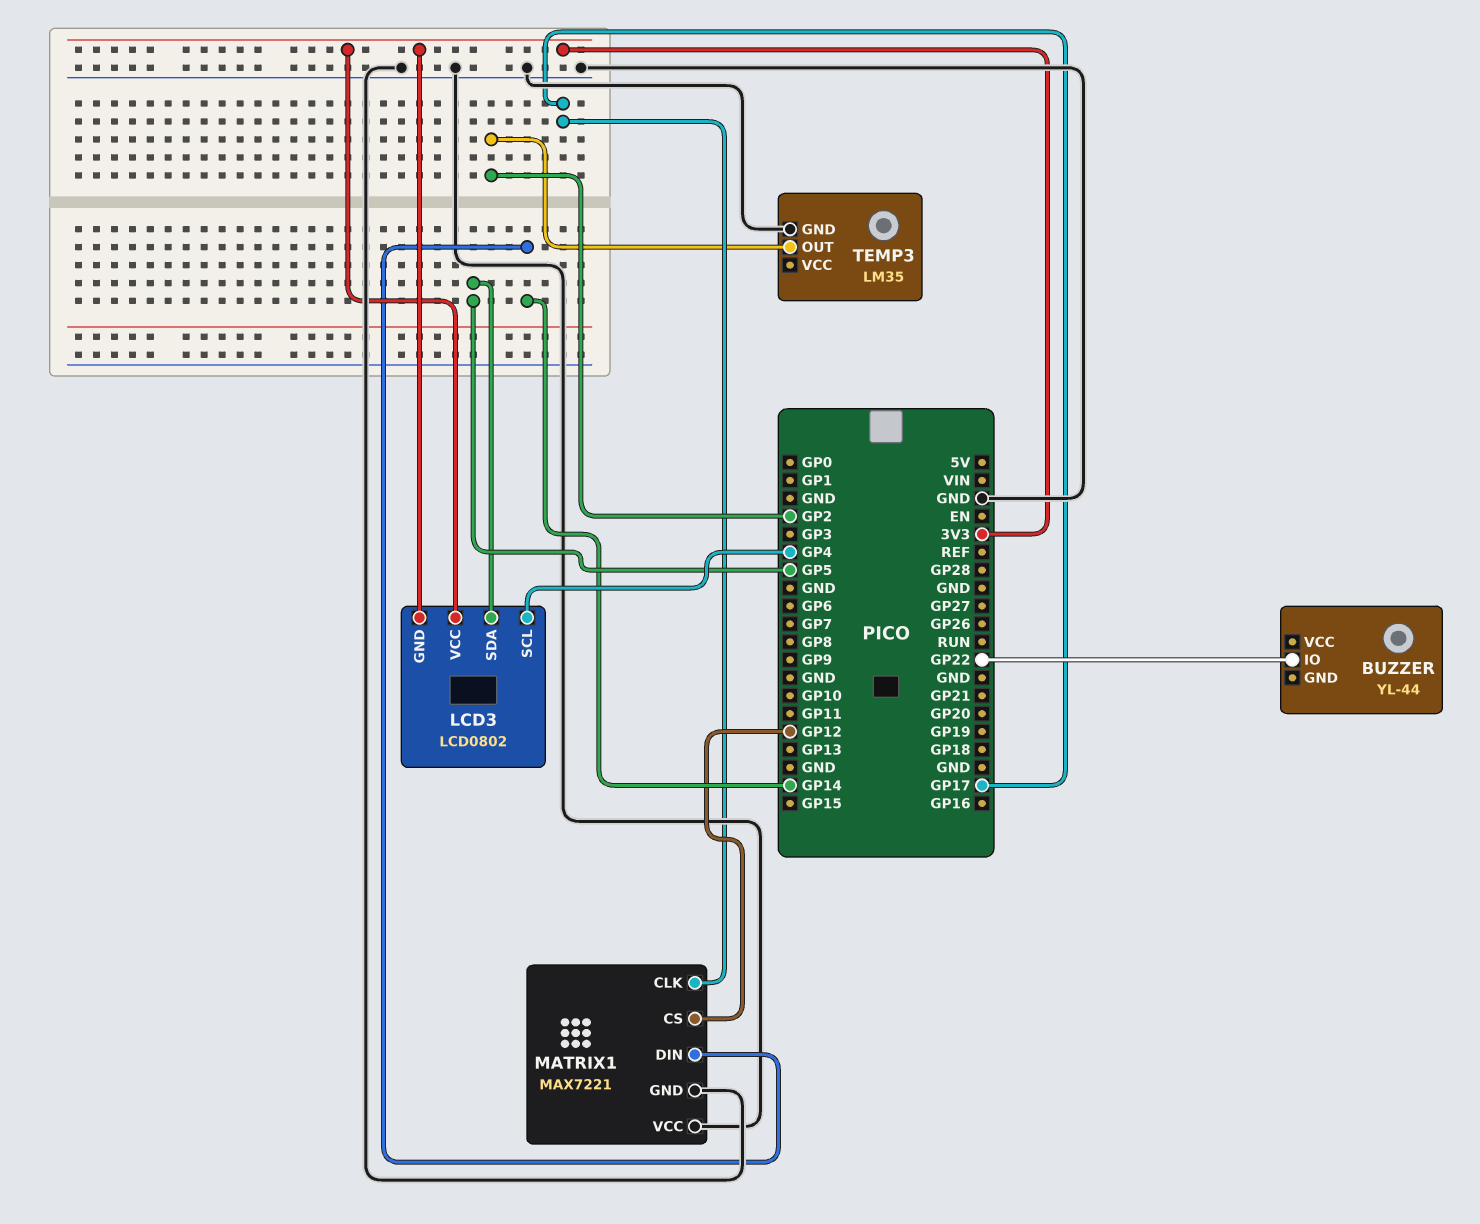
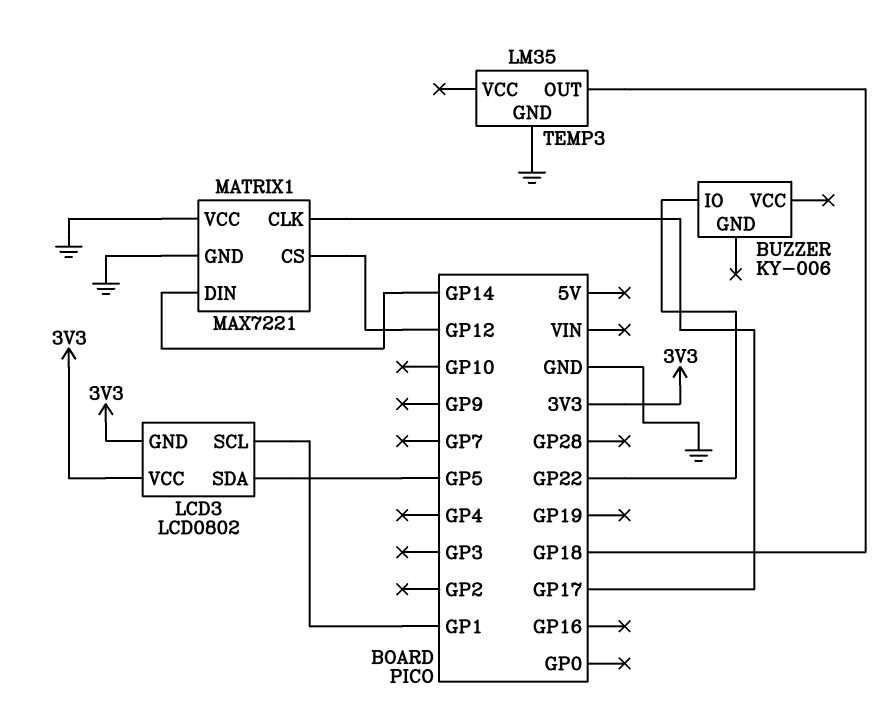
BUZZER: YL-44 -> KY-006
LCD3 pin SCL: GP4 -> GP1
TEMP3 pin OUT: GP2 -> GP18

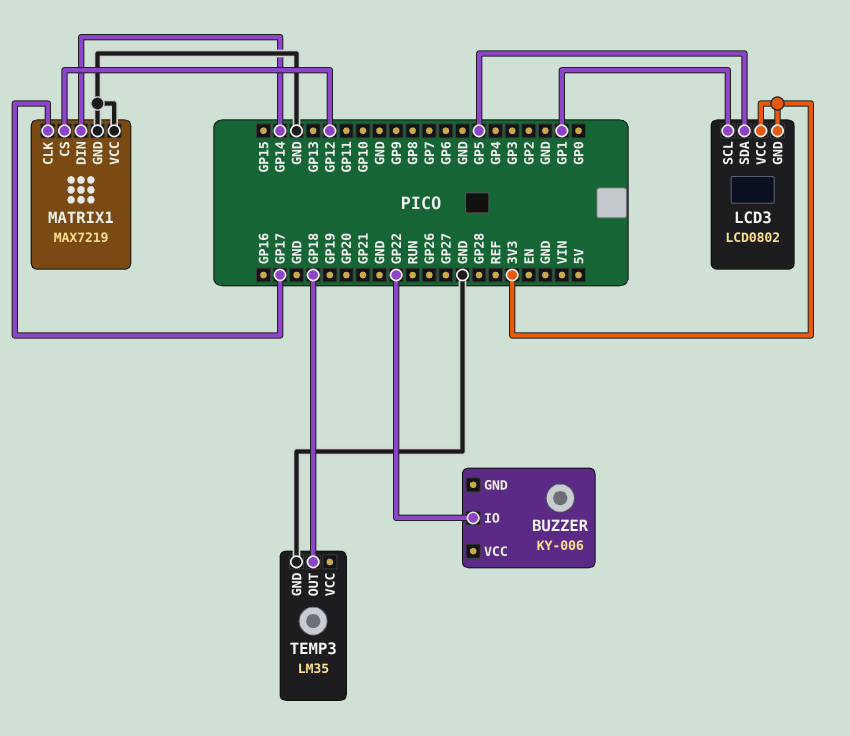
MATRIX1: MAX7221 -> MAX7219

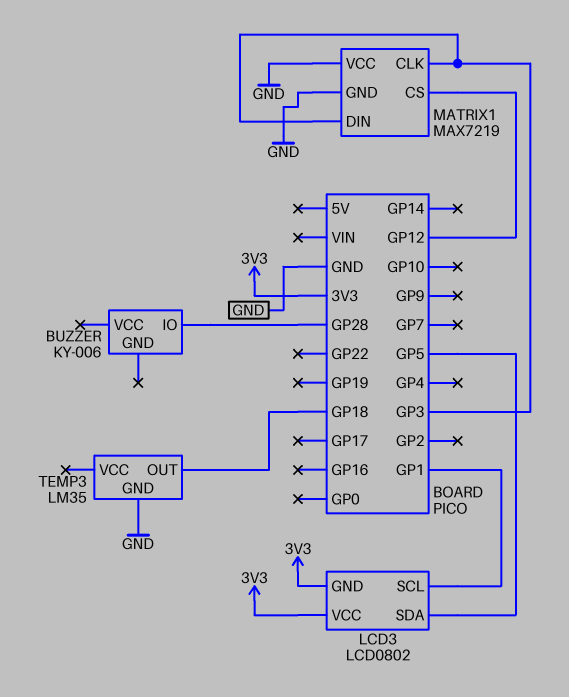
BUZZER pin IO: GP22 -> GP28
MATRIX1 pin CLK: GP17 -> GP3
MATRIX1 pin DIN: GP14 -> GP3

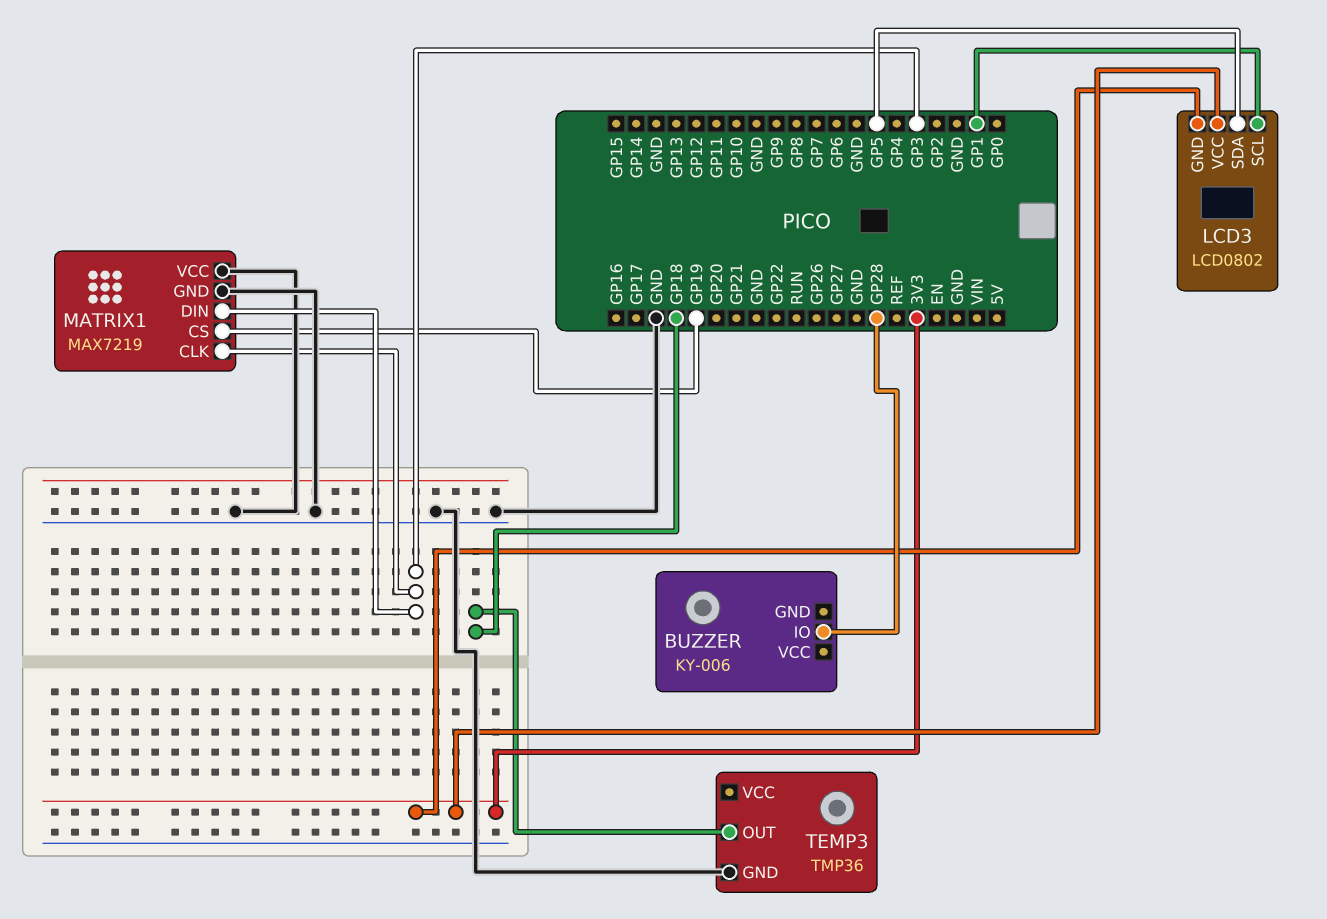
MATRIX1 pin CS: GP12 -> GP19
TEMP3: LM35 -> TMP36

